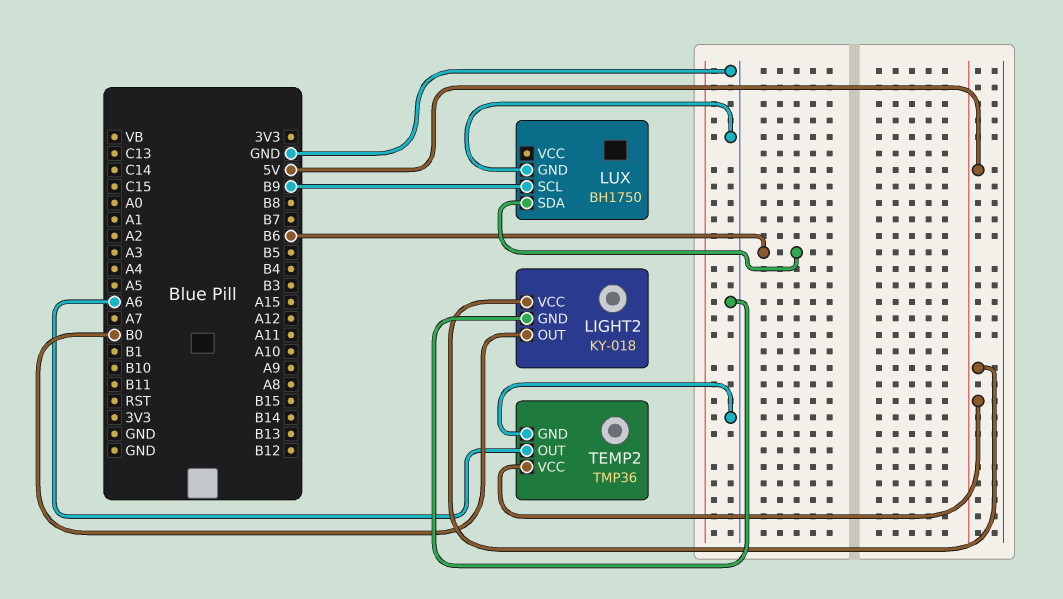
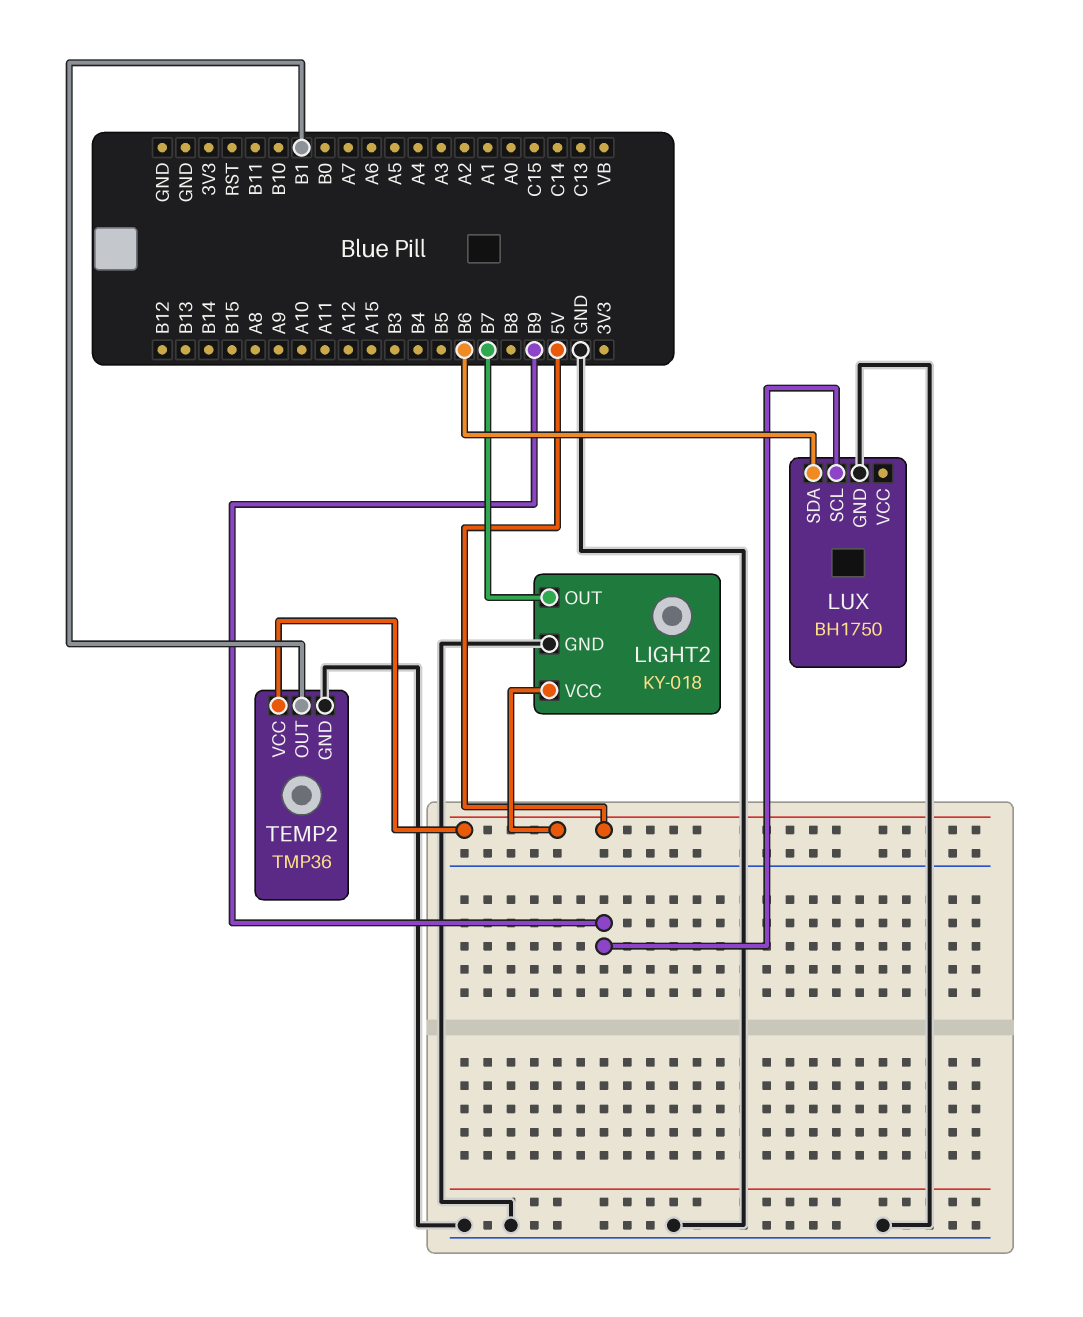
LIGHT2 pin OUT: B0 -> B7
TEMP2 pin OUT: A6 -> B1

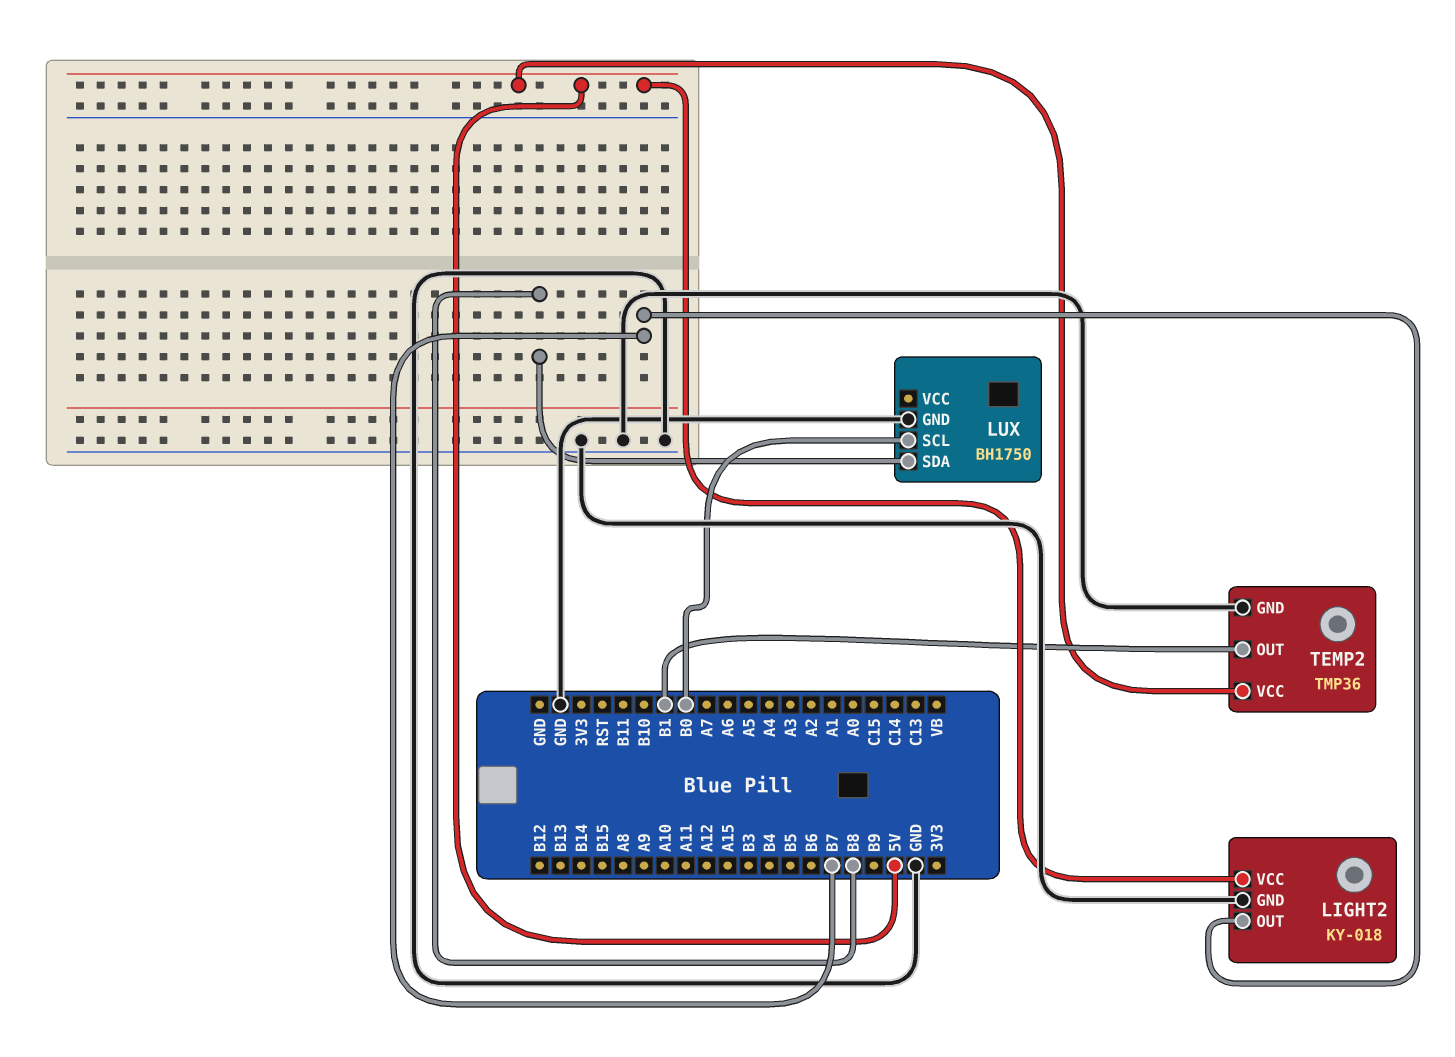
LUX pin SCL: B9 -> B0
LUX pin SDA: B6 -> B8

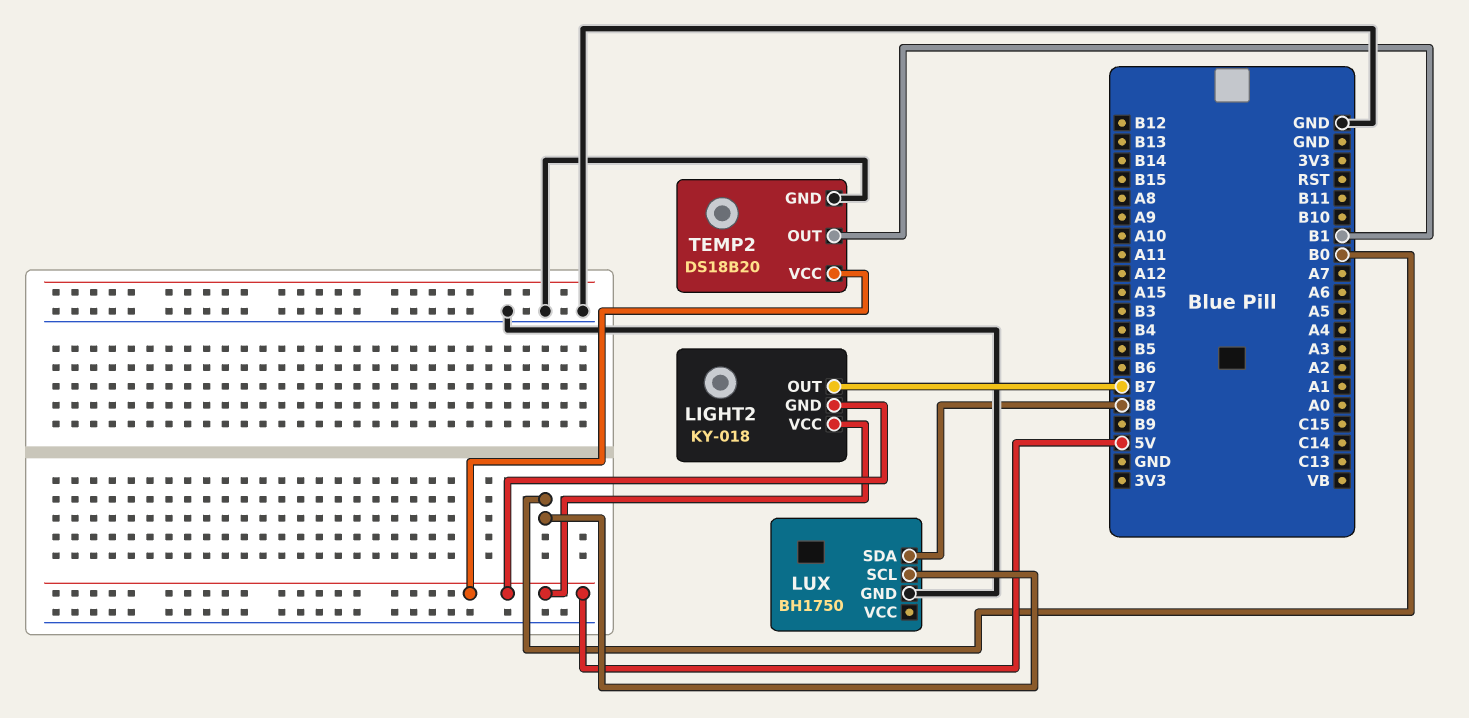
LIGHT2 pin GND: GND -> 5V
TEMP2: TMP36 -> DS18B20

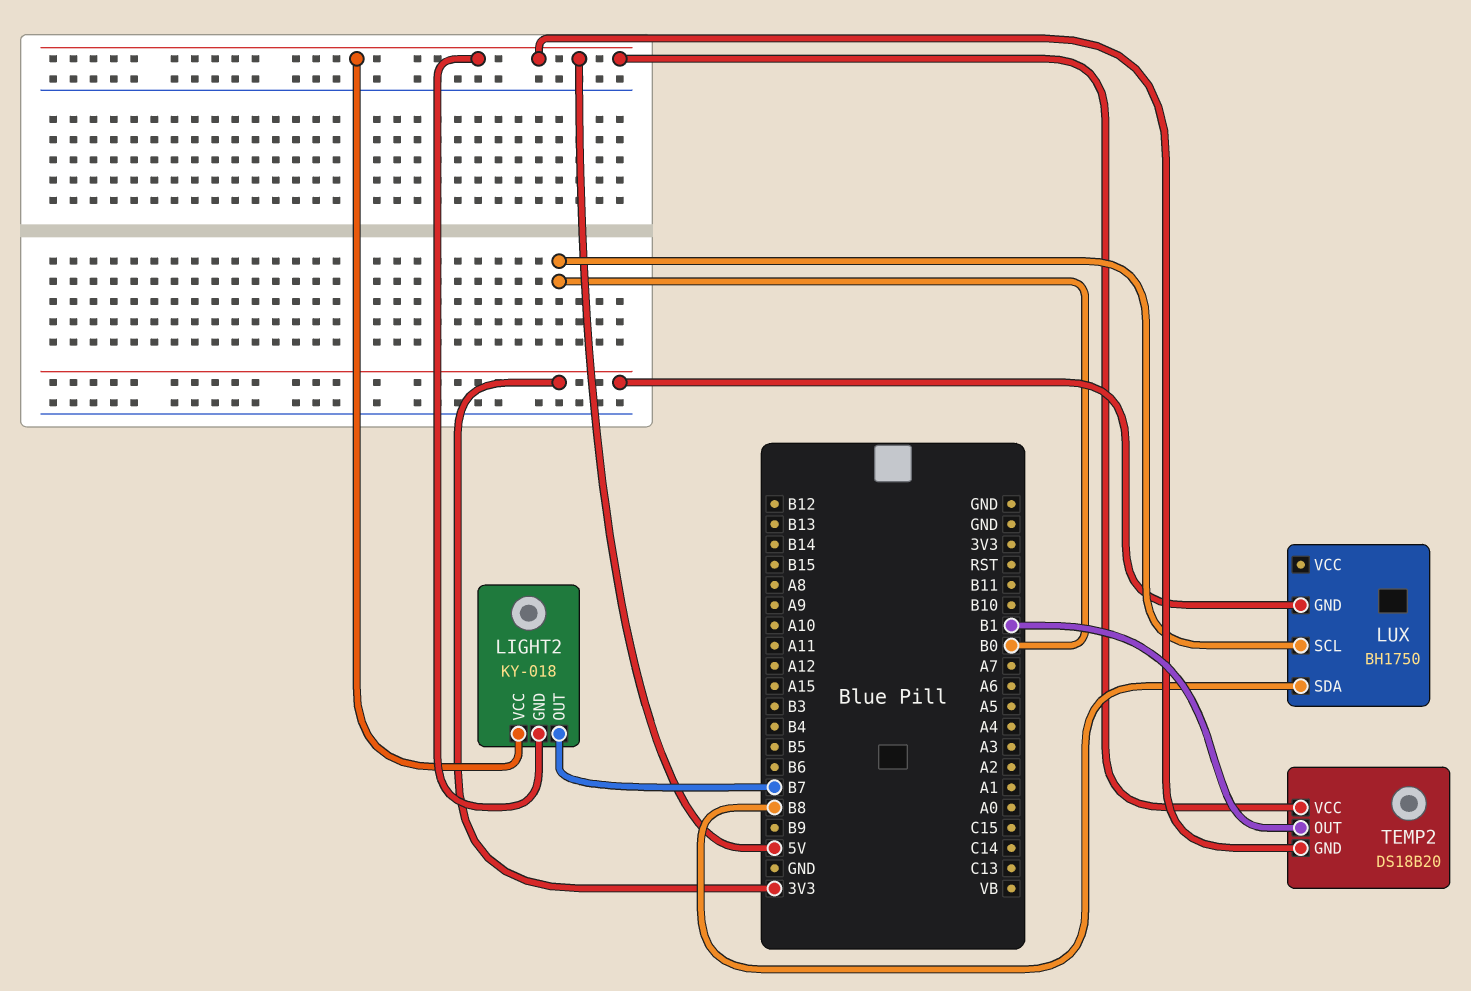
LUX pin GND: GND -> 3V3
TEMP2 pin GND: GND -> 5V

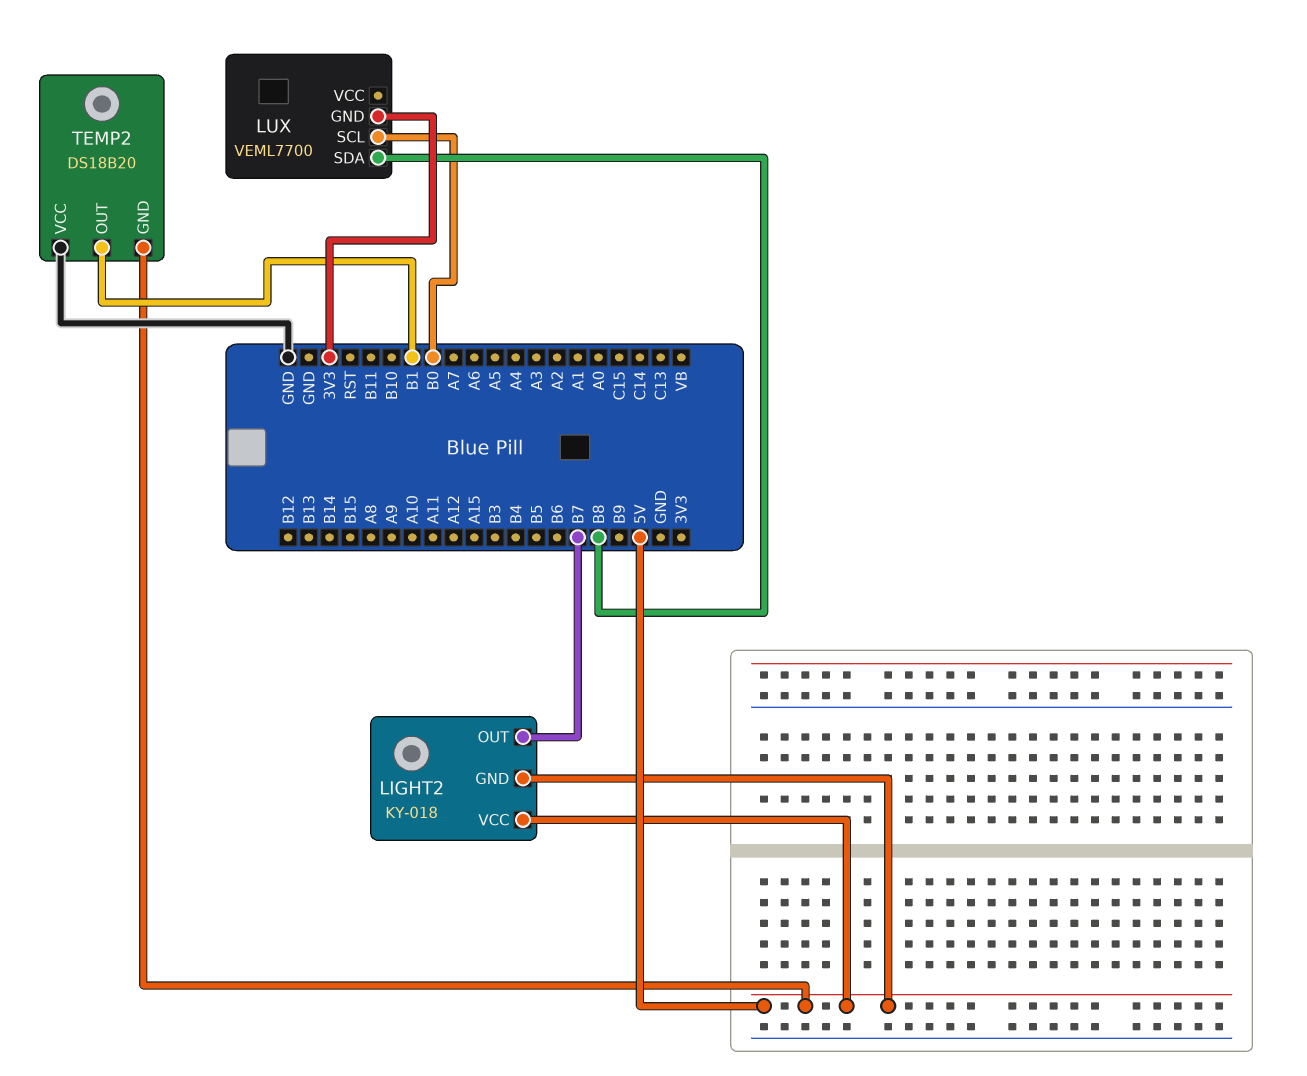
LUX: BH1750 -> VEML7700
TEMP2 pin VCC: 5V -> GND

